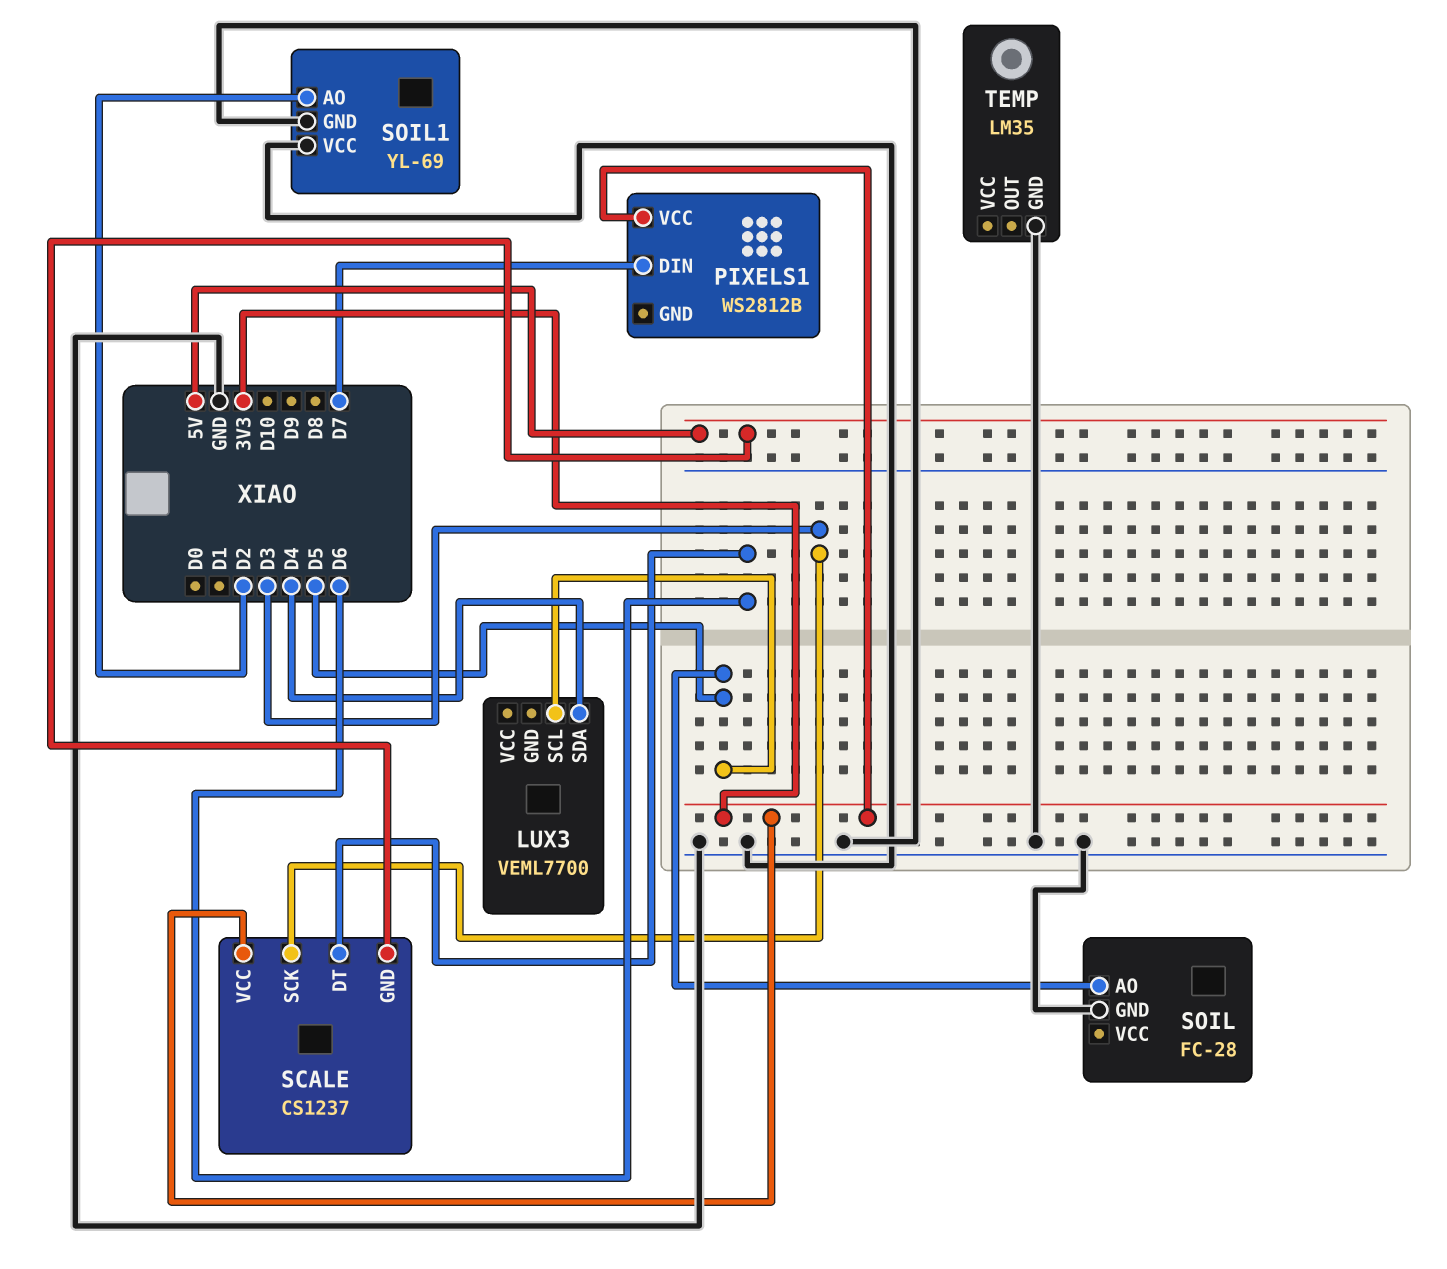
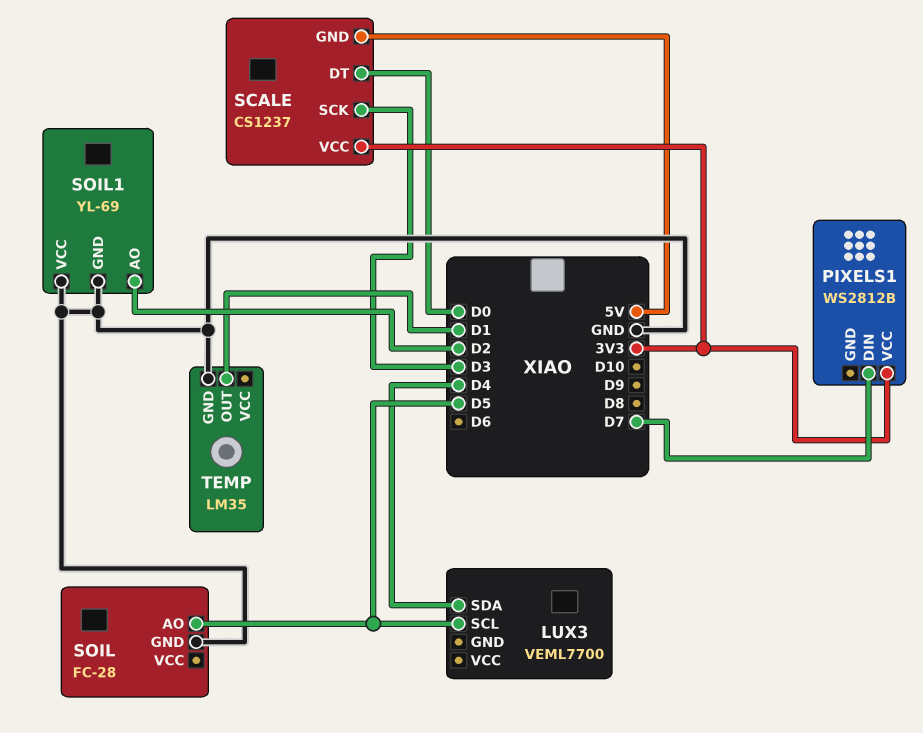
SCALE pin DT: D6 -> D0
TEMP pin OUT: none -> D1

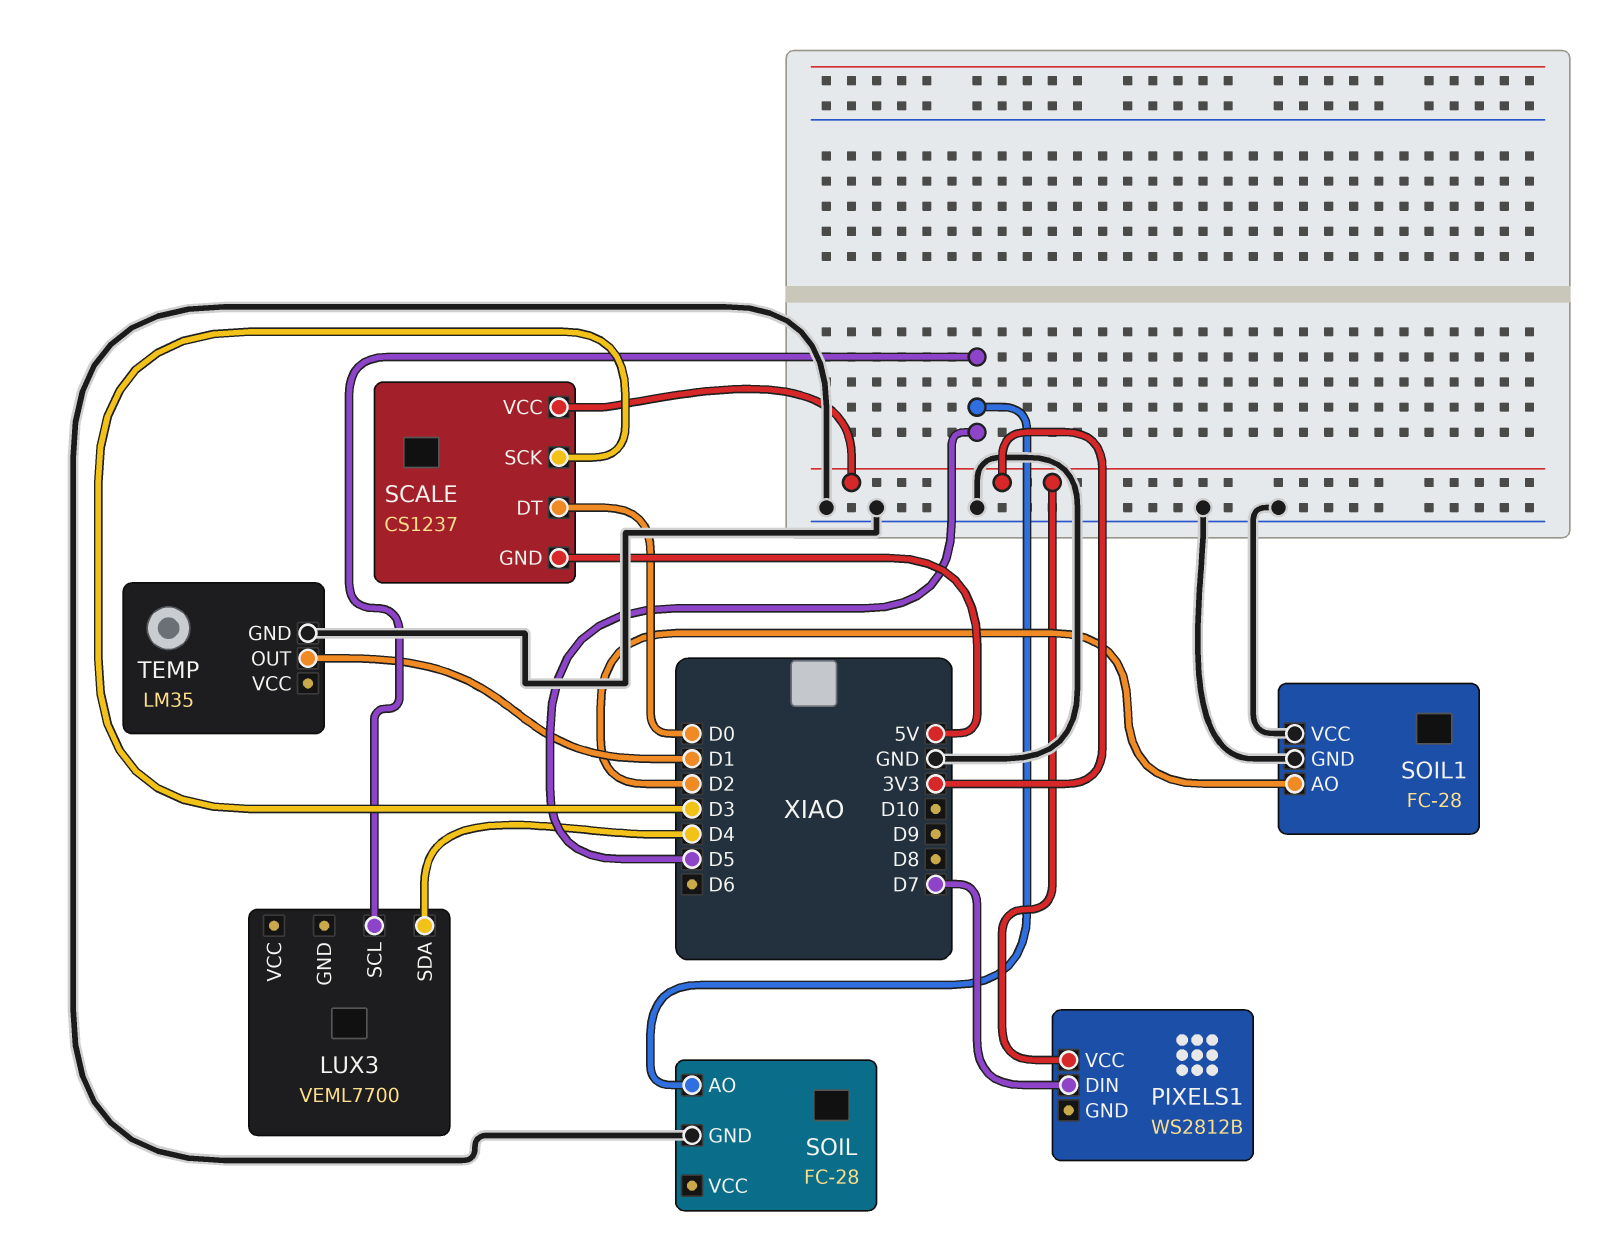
SOIL1: YL-69 -> FC-28

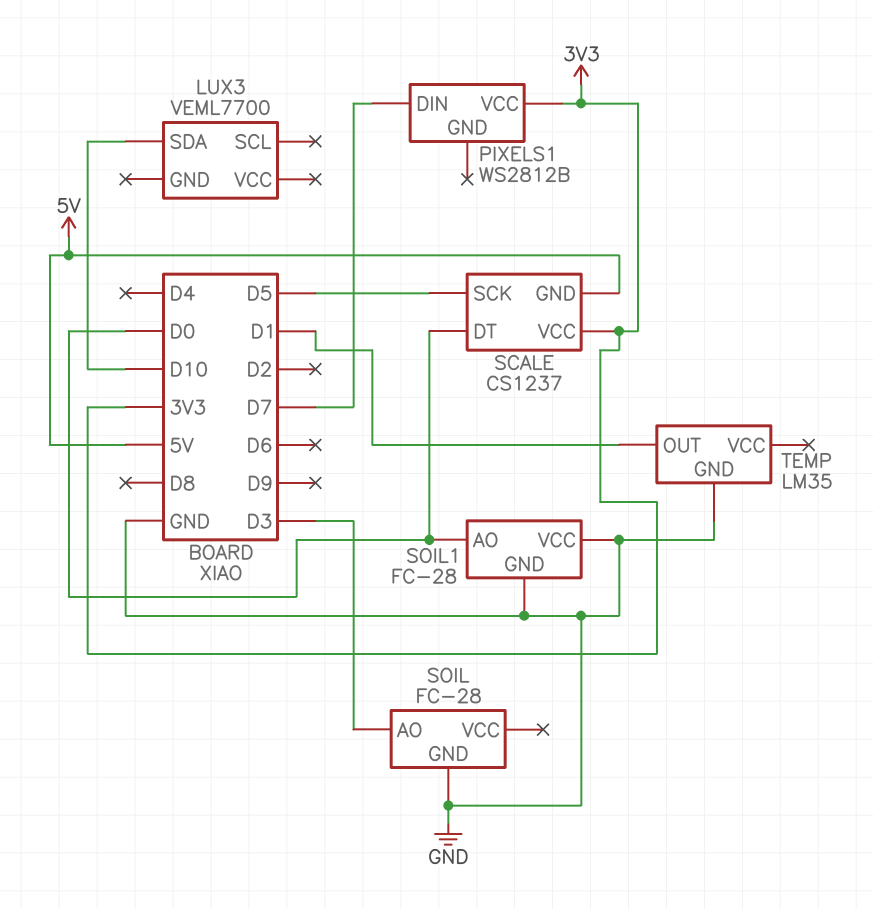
LUX3 pin SCL: D5 -> none
LUX3 pin SDA: D4 -> D10
SCALE pin SCK: D3 -> D5
SOIL pin AO: D5 -> D3
SOIL1 pin AO: D2 -> D0

